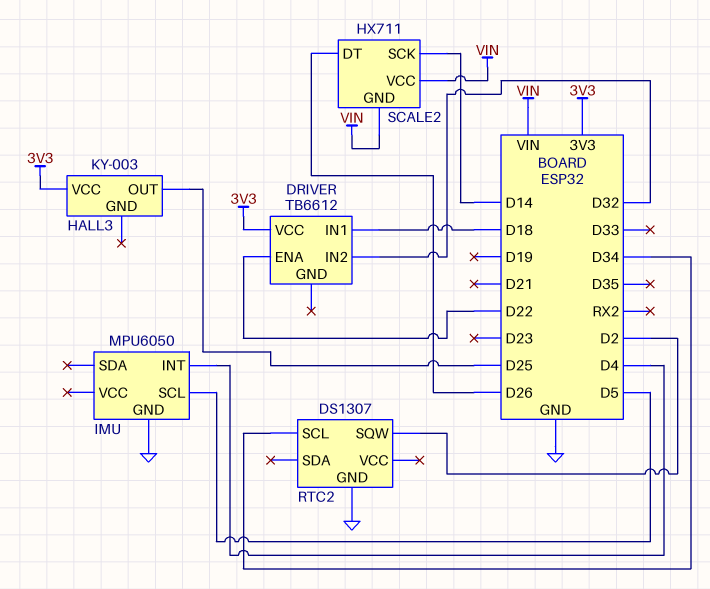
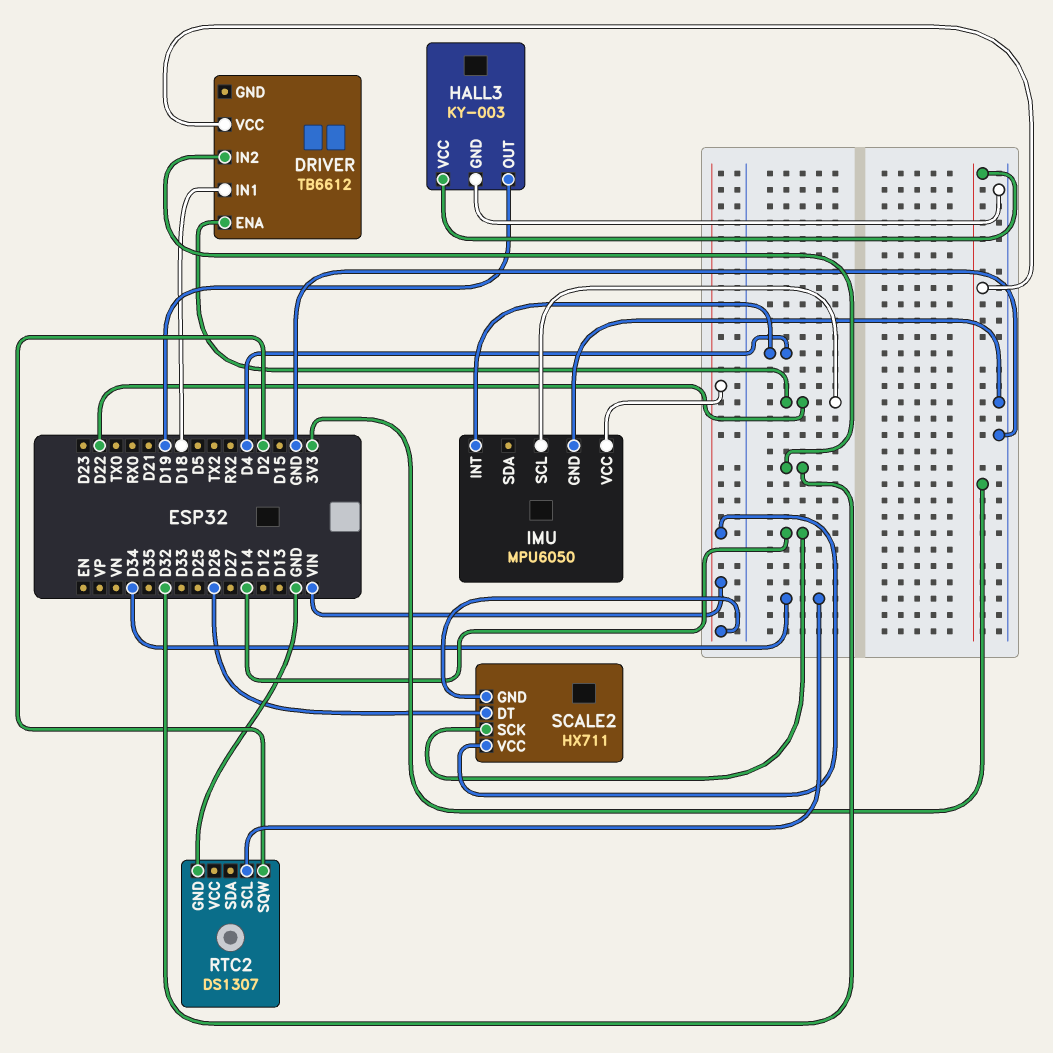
HALL3 pin GND: none -> GND
HALL3 pin OUT: D25 -> D19
IMU pin SCL: D5 -> D22
IMU pin VCC: none -> VIN

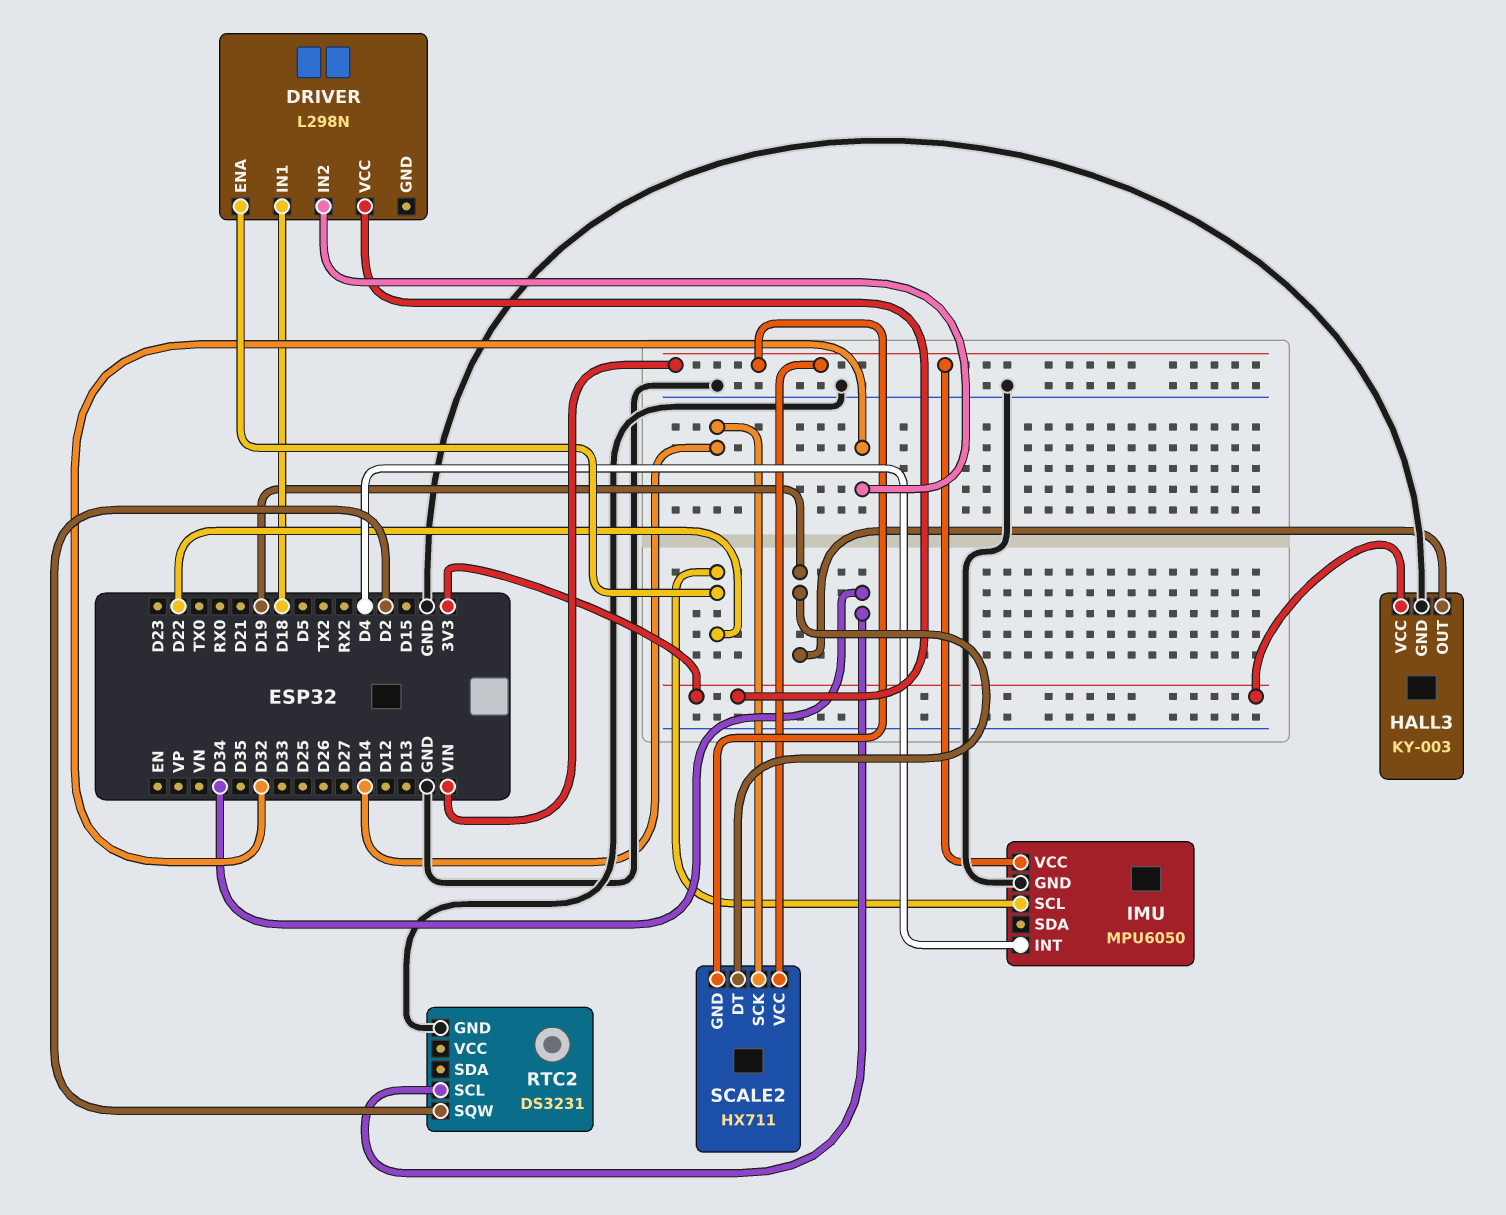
DRIVER: TB6612 -> L298N
RTC2: DS1307 -> DS3231
SCALE2 pin DT: D26 -> D19

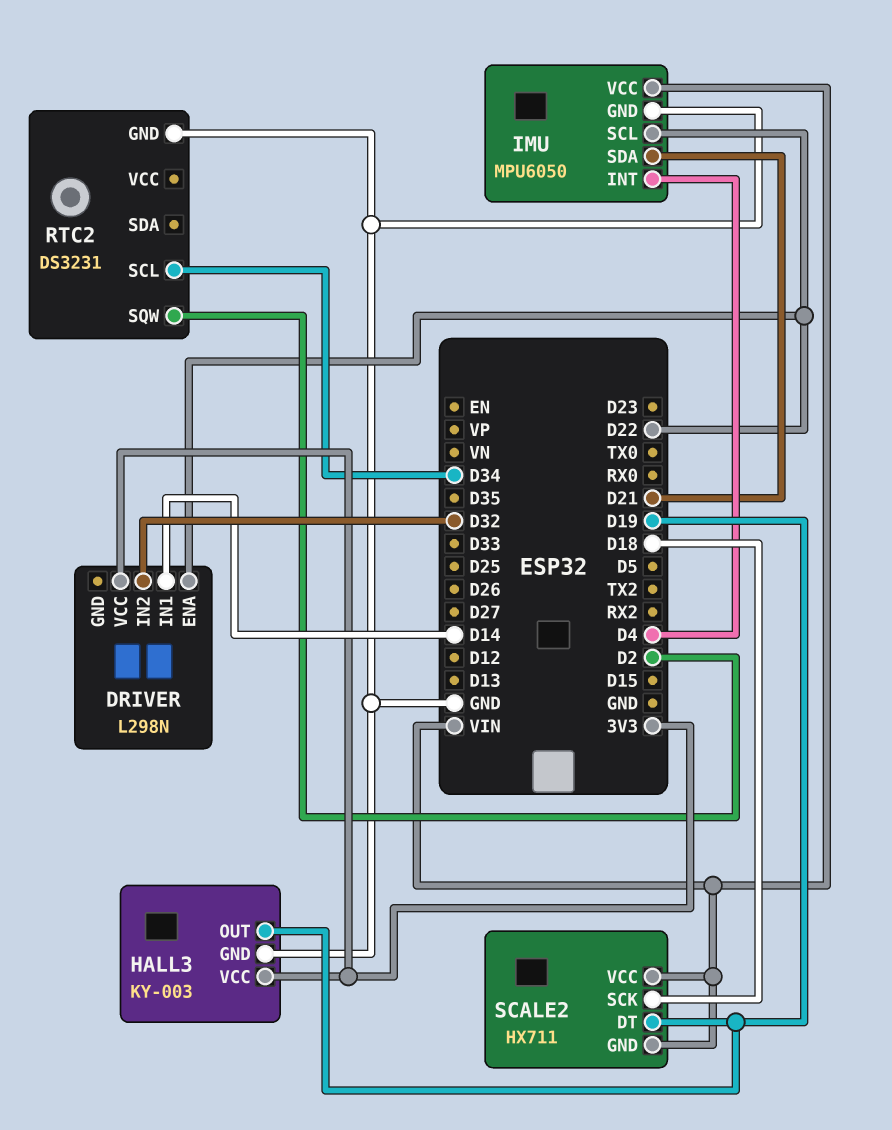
DRIVER pin IN1: D18 -> D14
IMU pin SDA: none -> D21
SCALE2 pin SCK: D14 -> D18

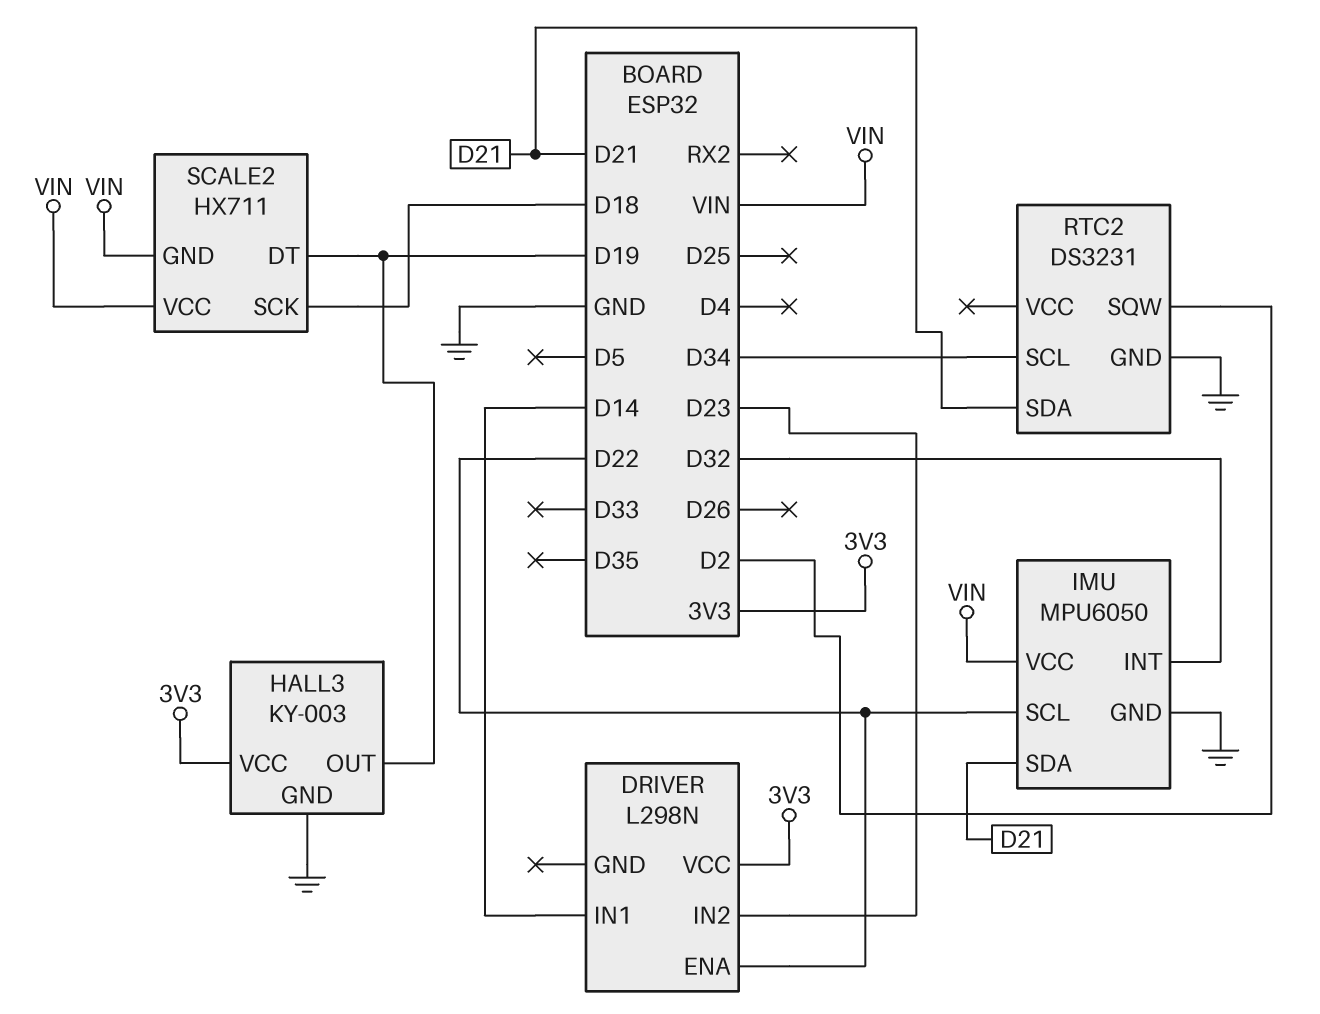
DRIVER pin IN2: D32 -> D23
IMU pin INT: D4 -> D32
RTC2 pin SDA: none -> D21

